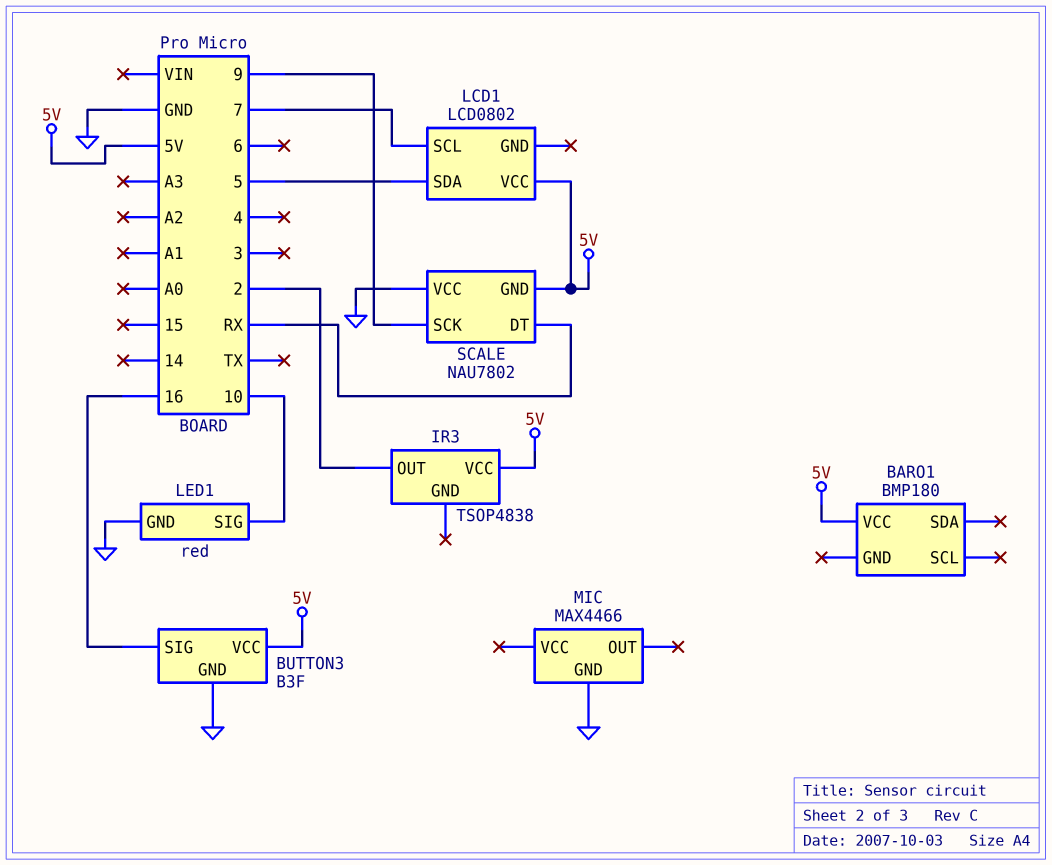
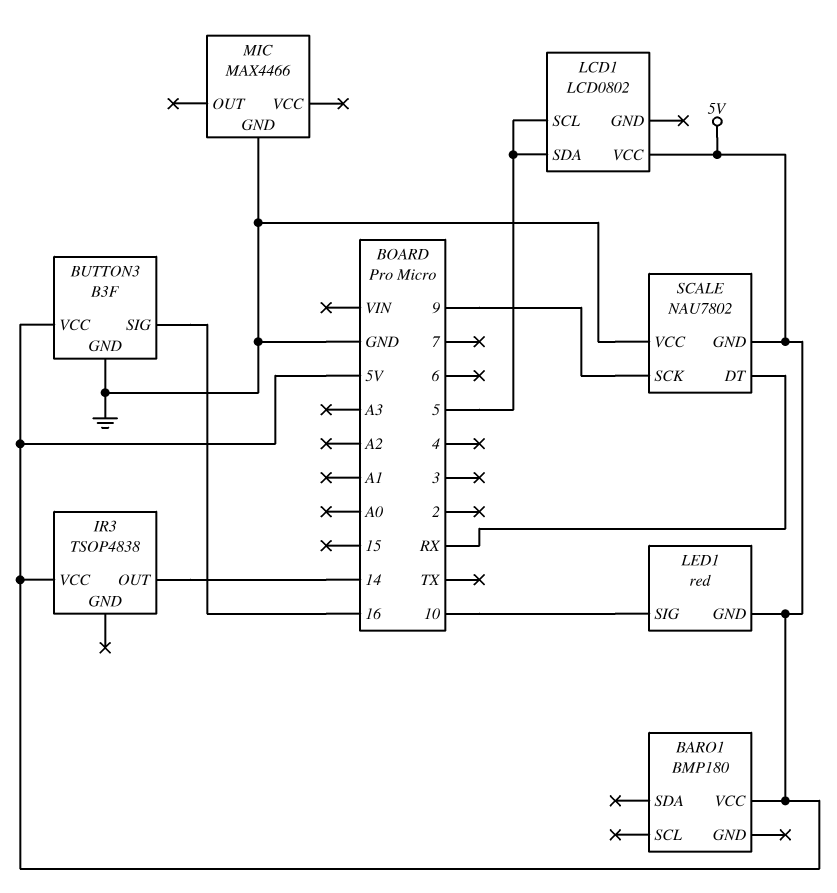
IR3 pin OUT: 2 -> 14
LCD1 pin SCL: 7 -> 5
LED1 pin GND: GND -> 5V

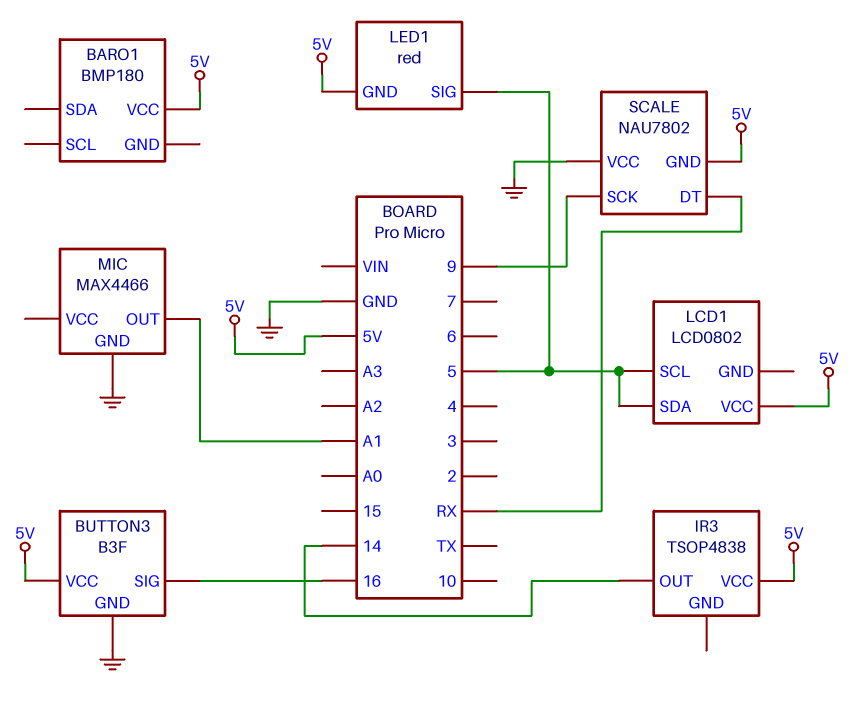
LED1 pin SIG: 10 -> 5
MIC pin OUT: none -> A1

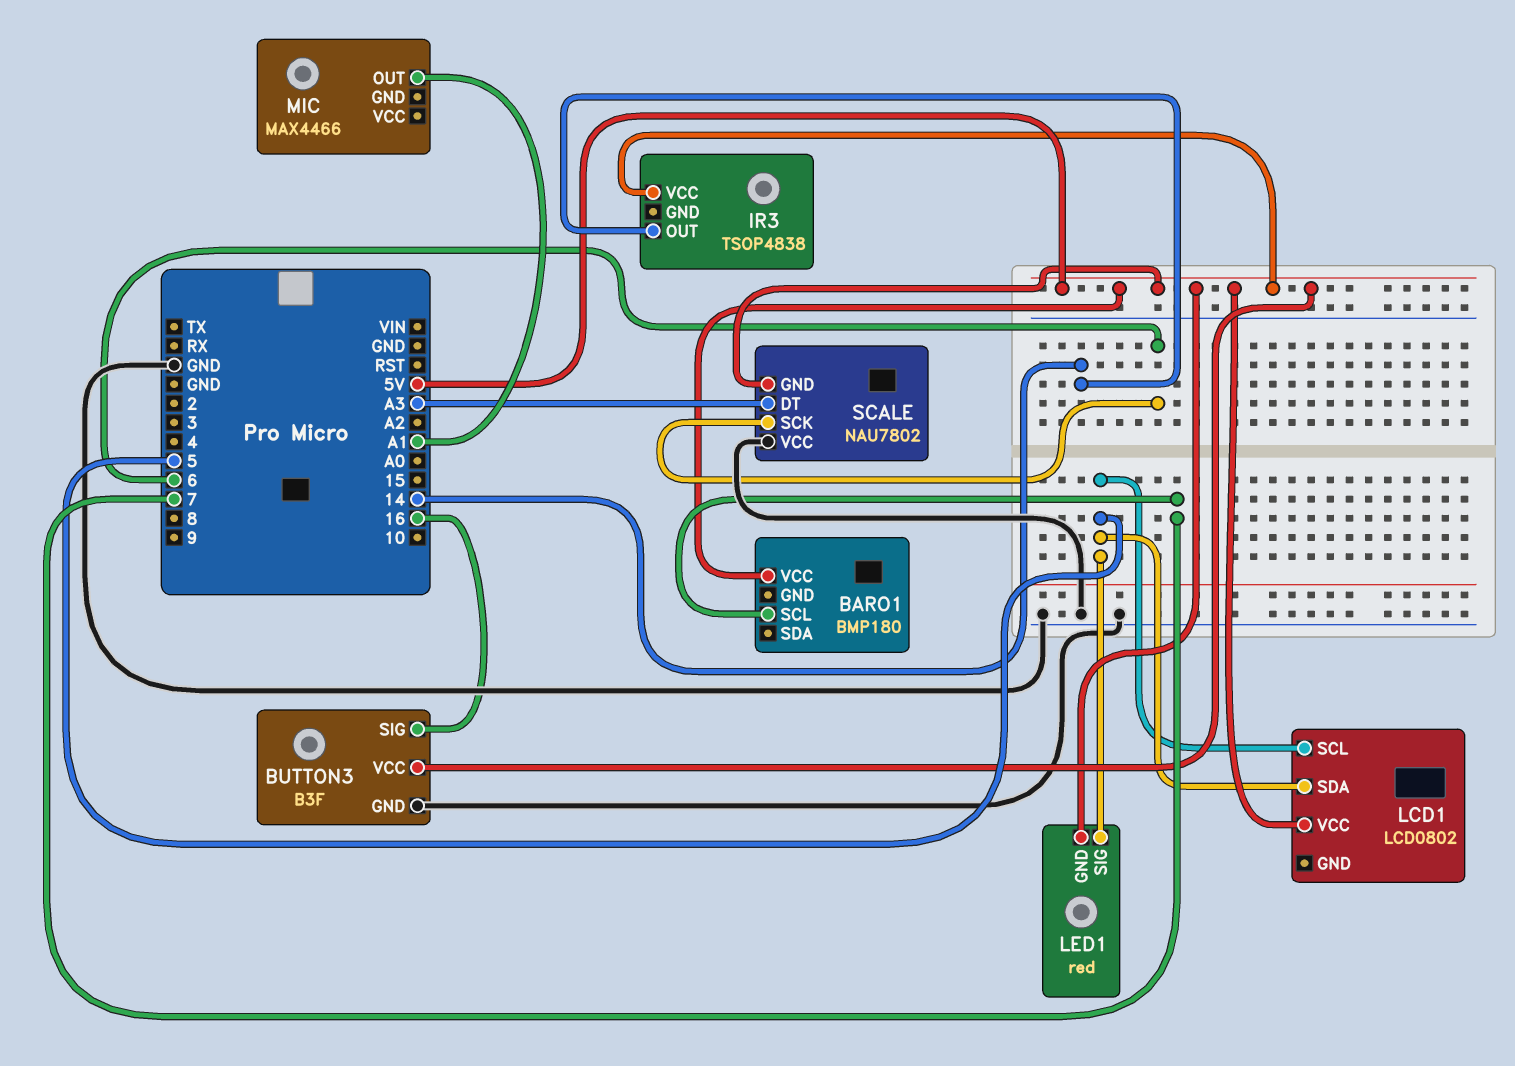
BARO1 pin SCL: none -> 7
MIC pin GND: GND -> none
SCALE pin DT: RX -> A3
SCALE pin SCK: 9 -> 6

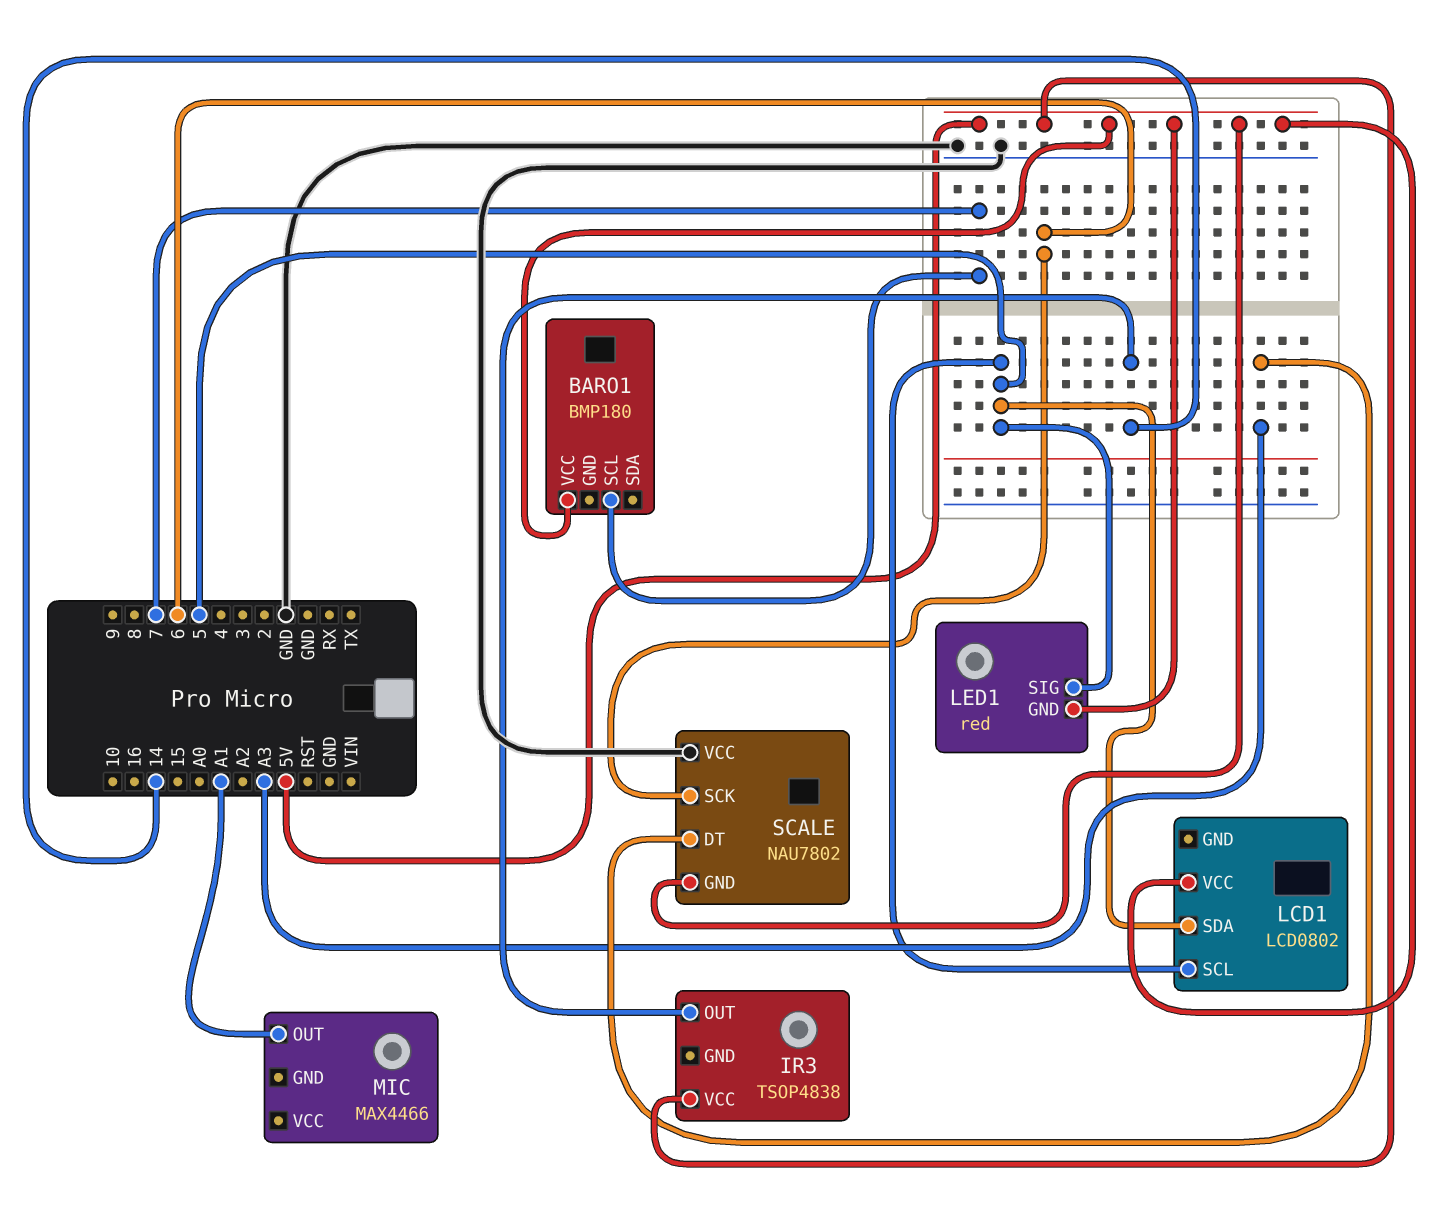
BUTTON3: B3F -> none
BUTTON3 pin GND: GND -> none
BUTTON3 pin SIG: 16 -> none
BUTTON3 pin VCC: 5V -> none

